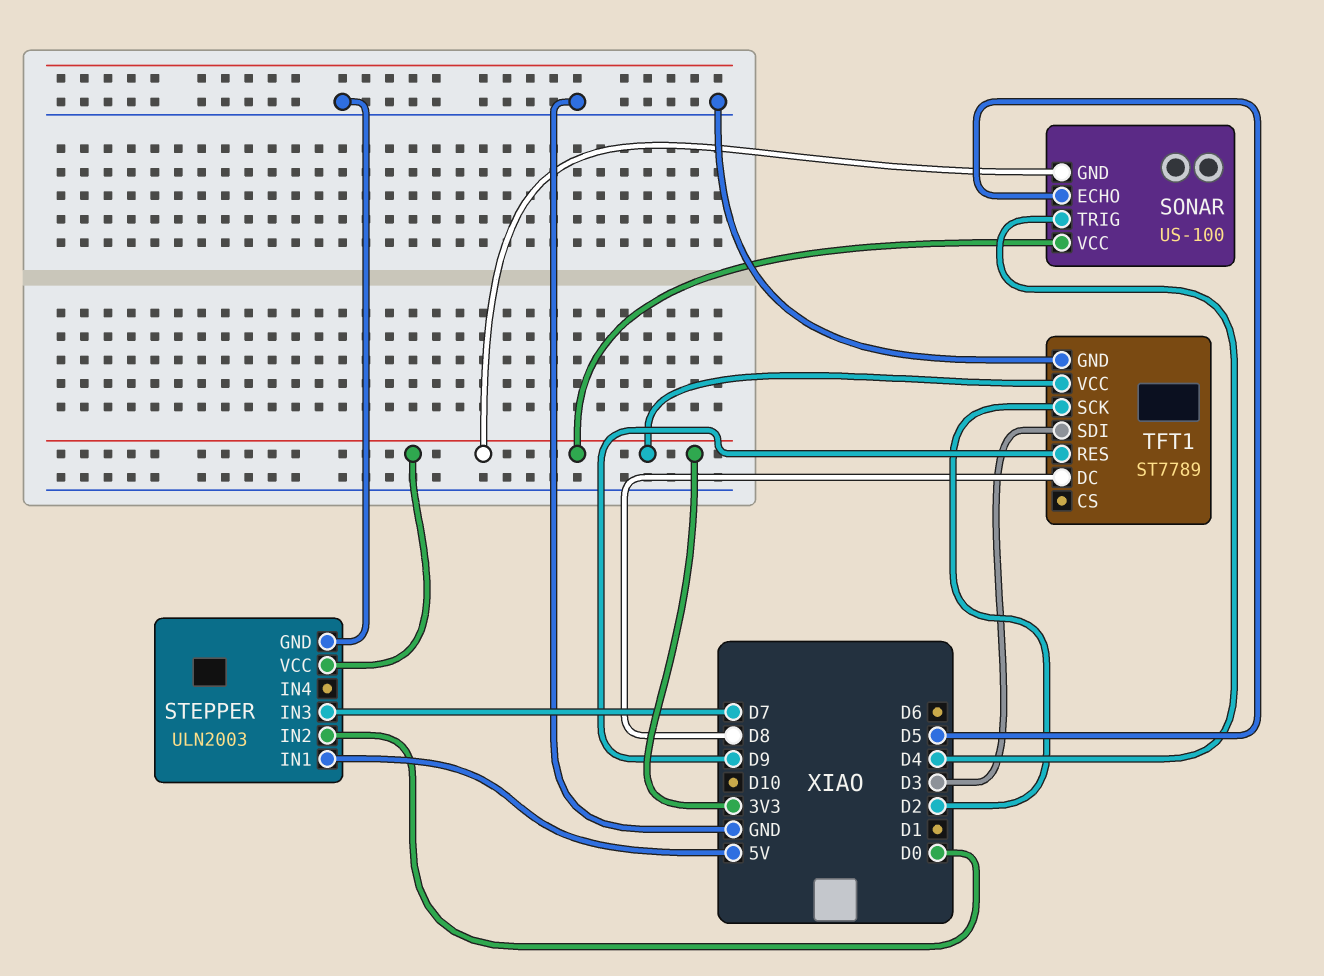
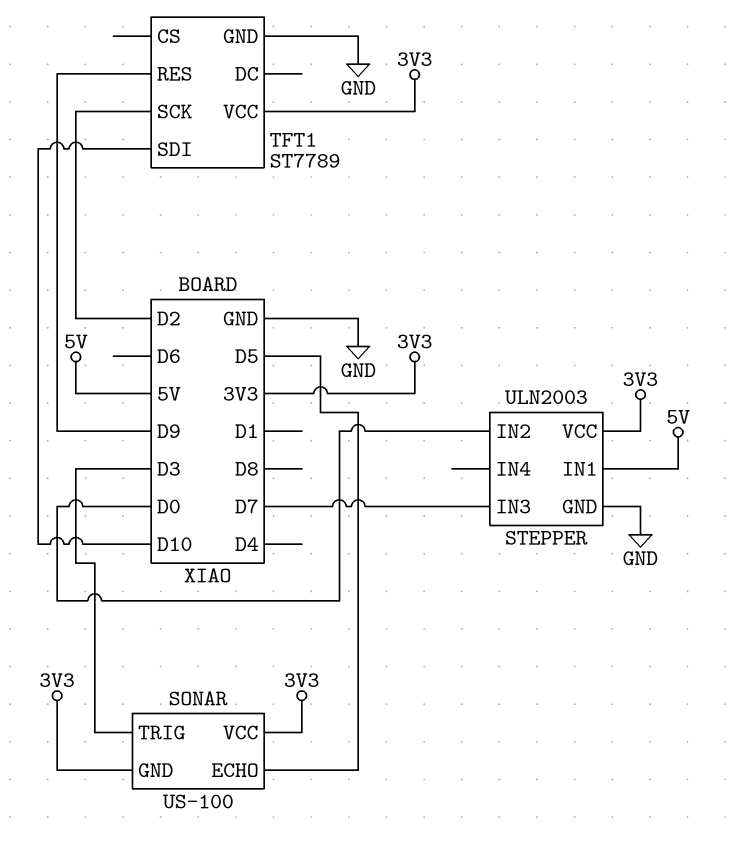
SONAR pin TRIG: D4 -> D3
TFT1 pin DC: D8 -> none
TFT1 pin SDI: D3 -> D10

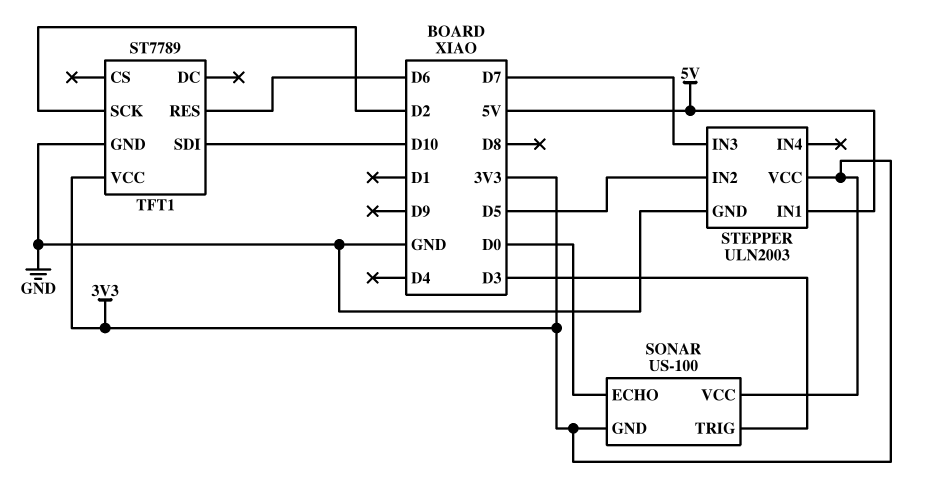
SONAR pin ECHO: D5 -> D0
STEPPER pin IN2: D0 -> D5
TFT1 pin RES: D9 -> D6

